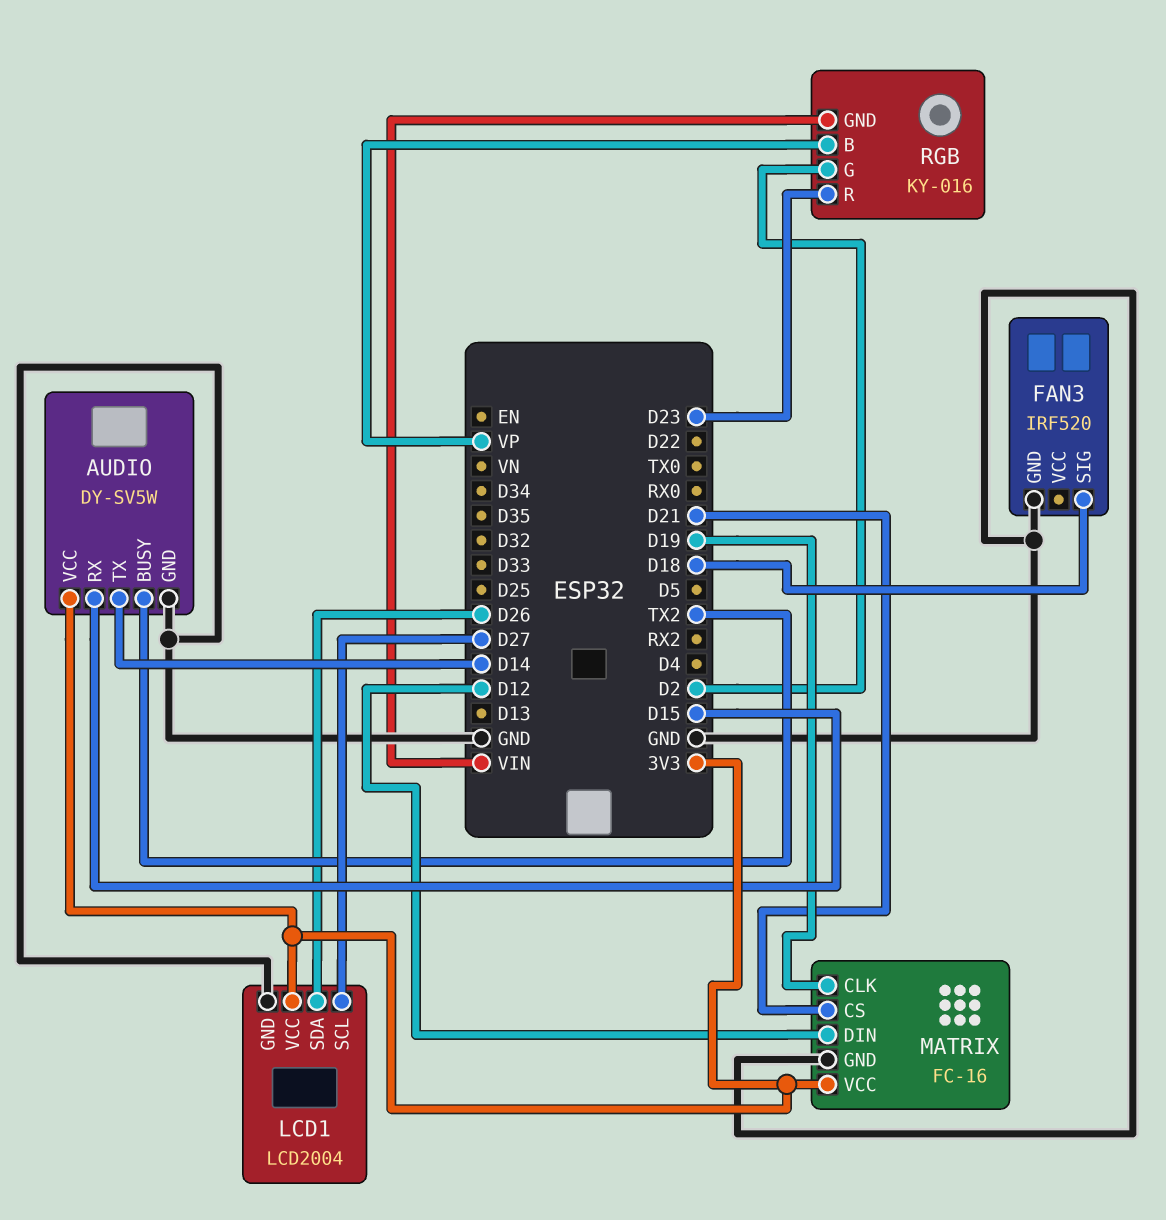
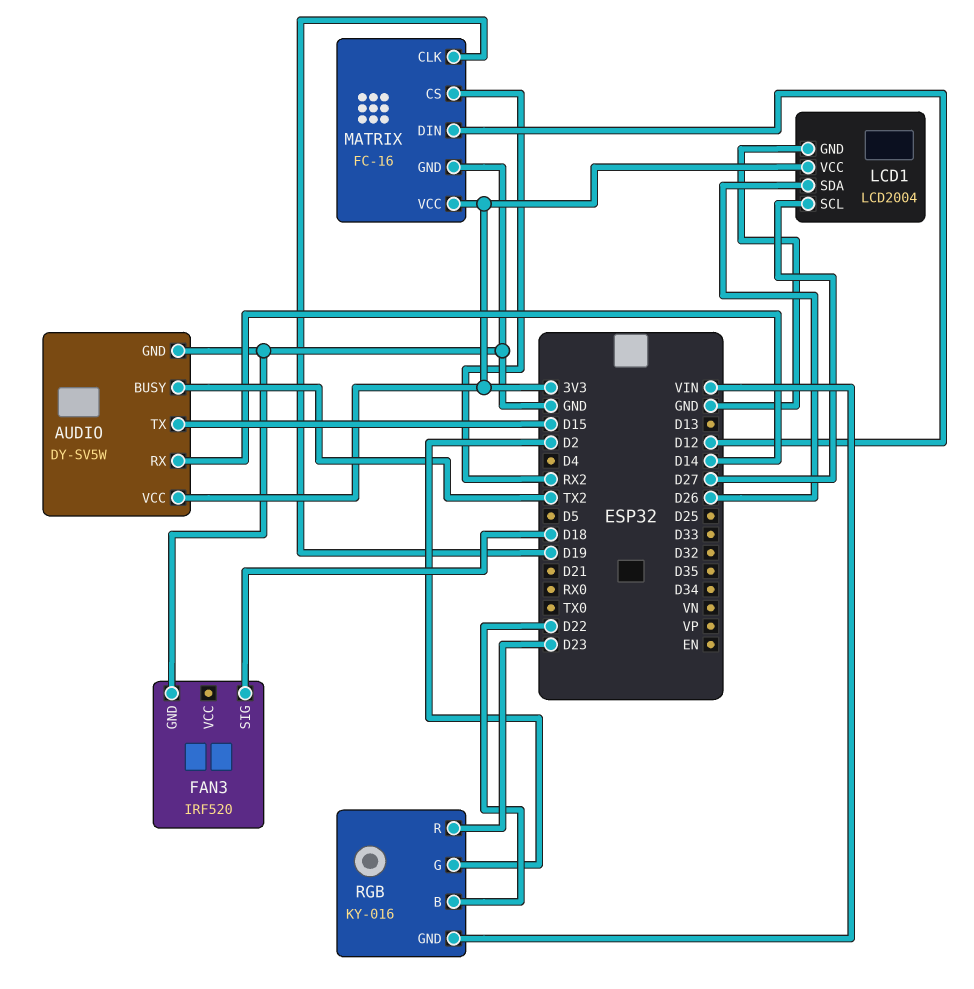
AUDIO pin RX: D15 -> D14
AUDIO pin TX: D14 -> D15
MATRIX pin CS: D21 -> RX2
RGB pin B: VP -> D22

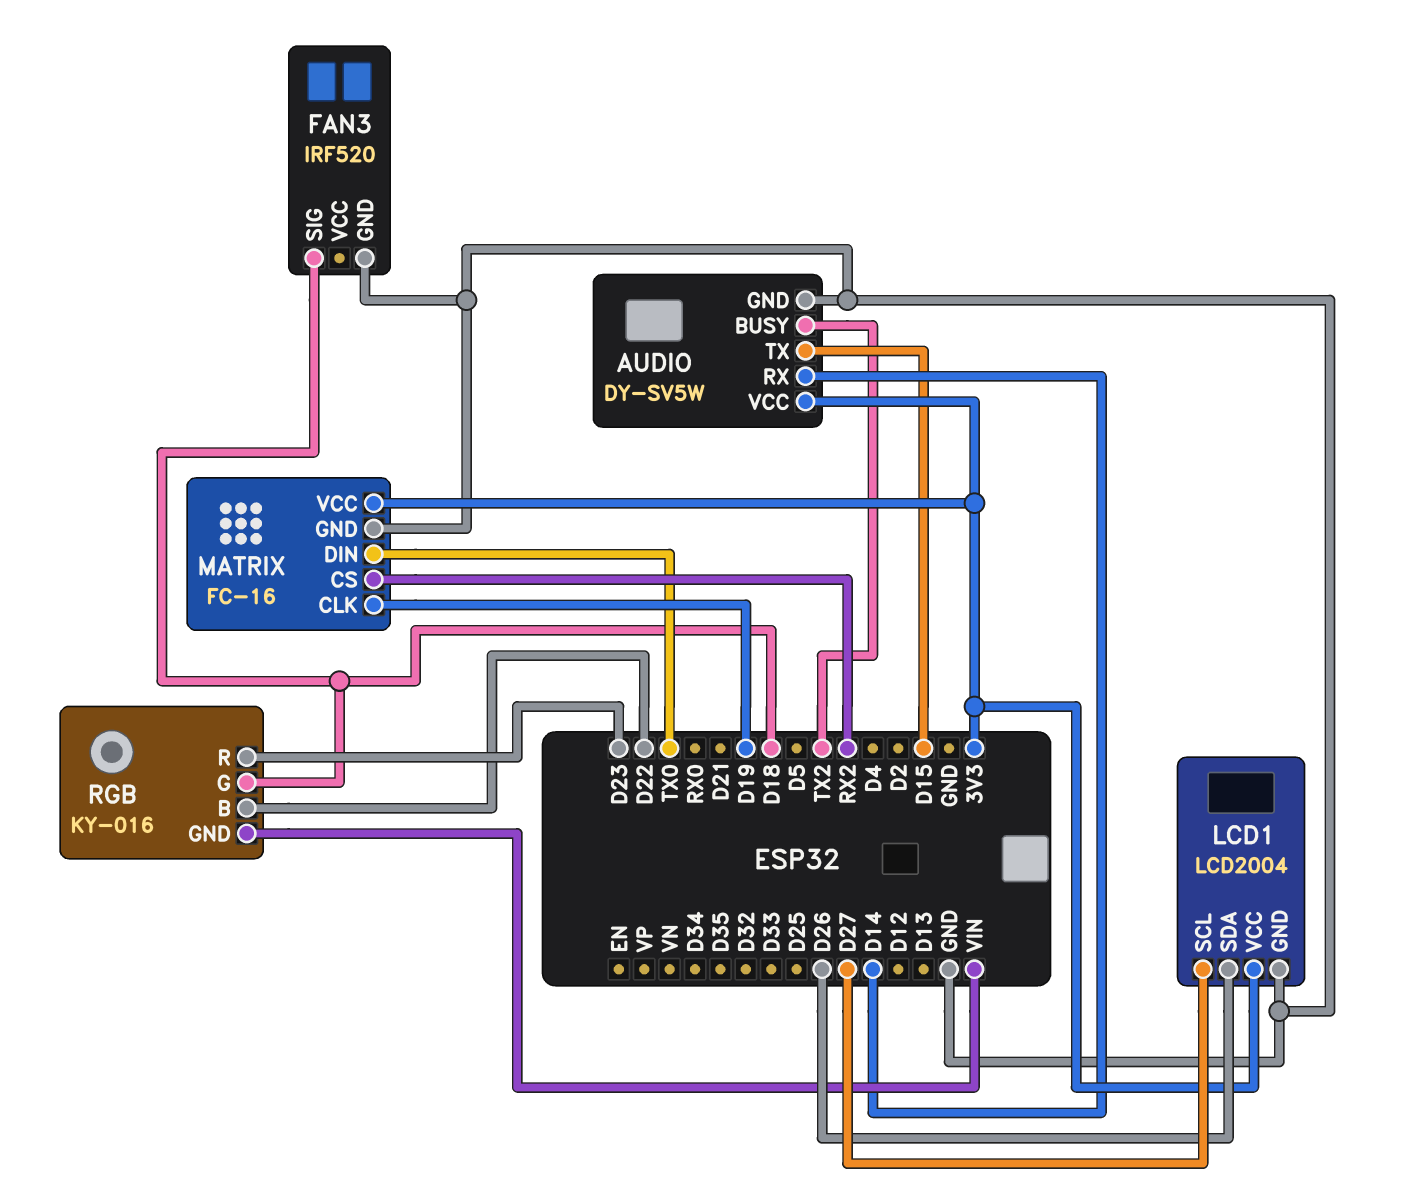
MATRIX pin DIN: D12 -> TX0
RGB pin G: D2 -> D18

